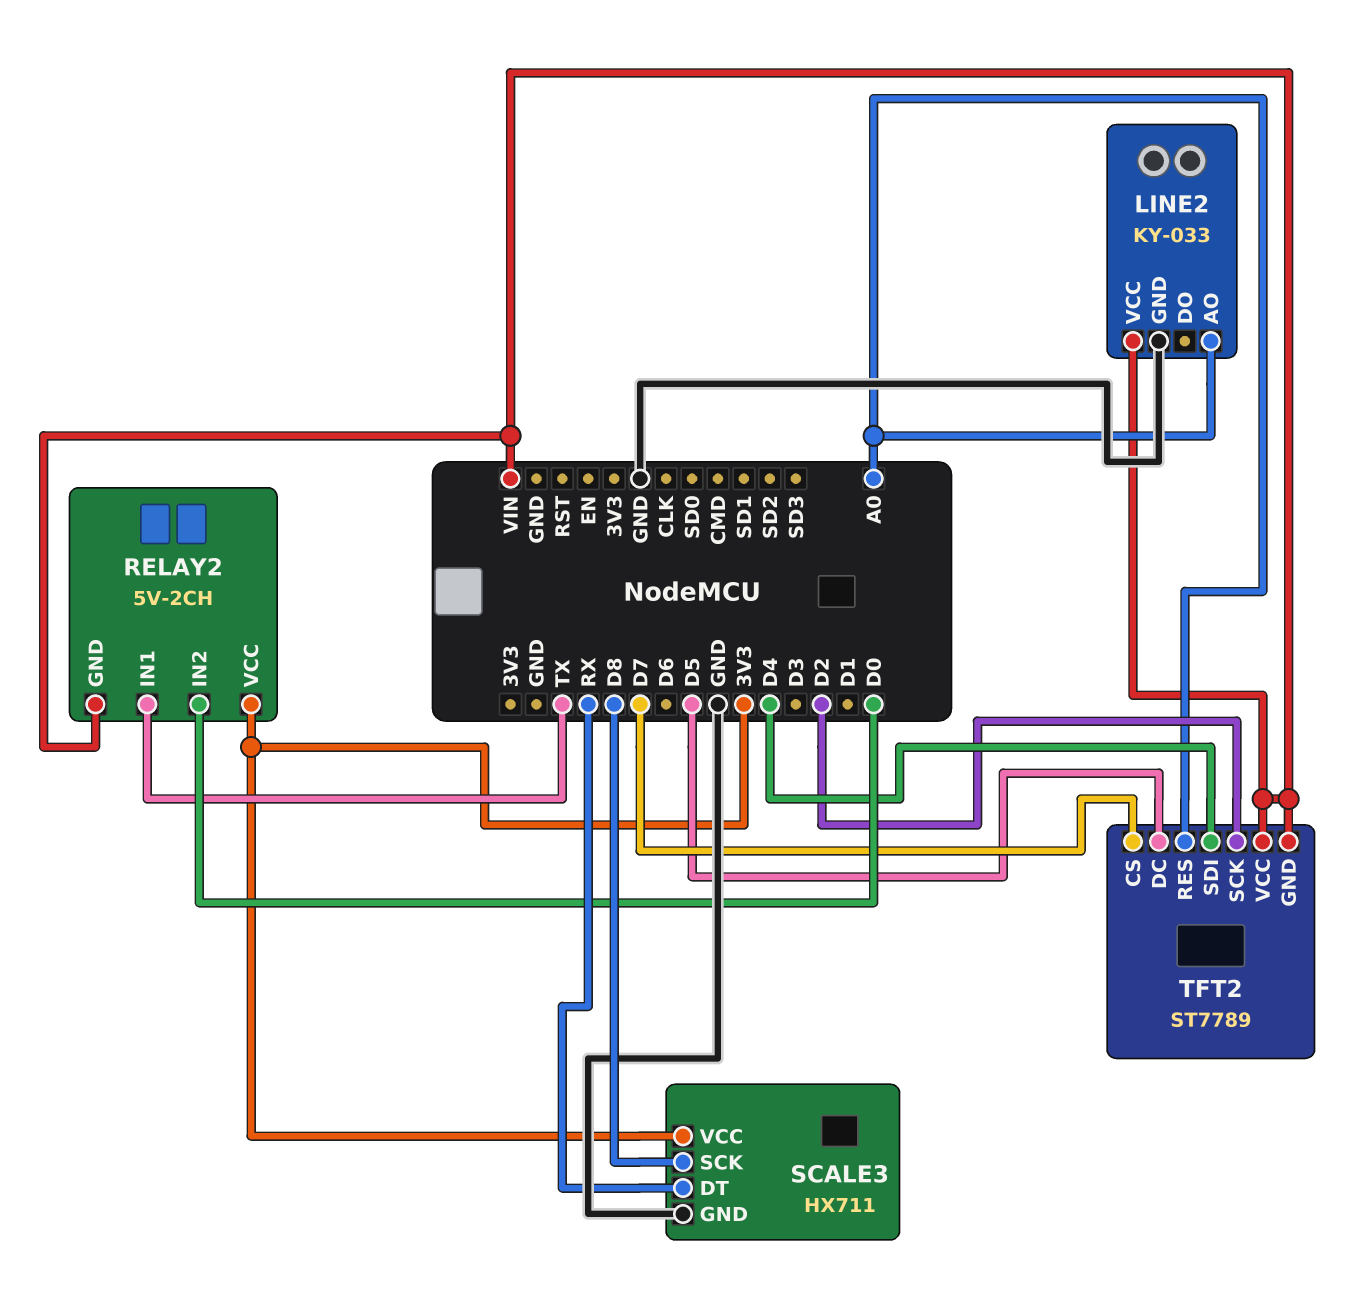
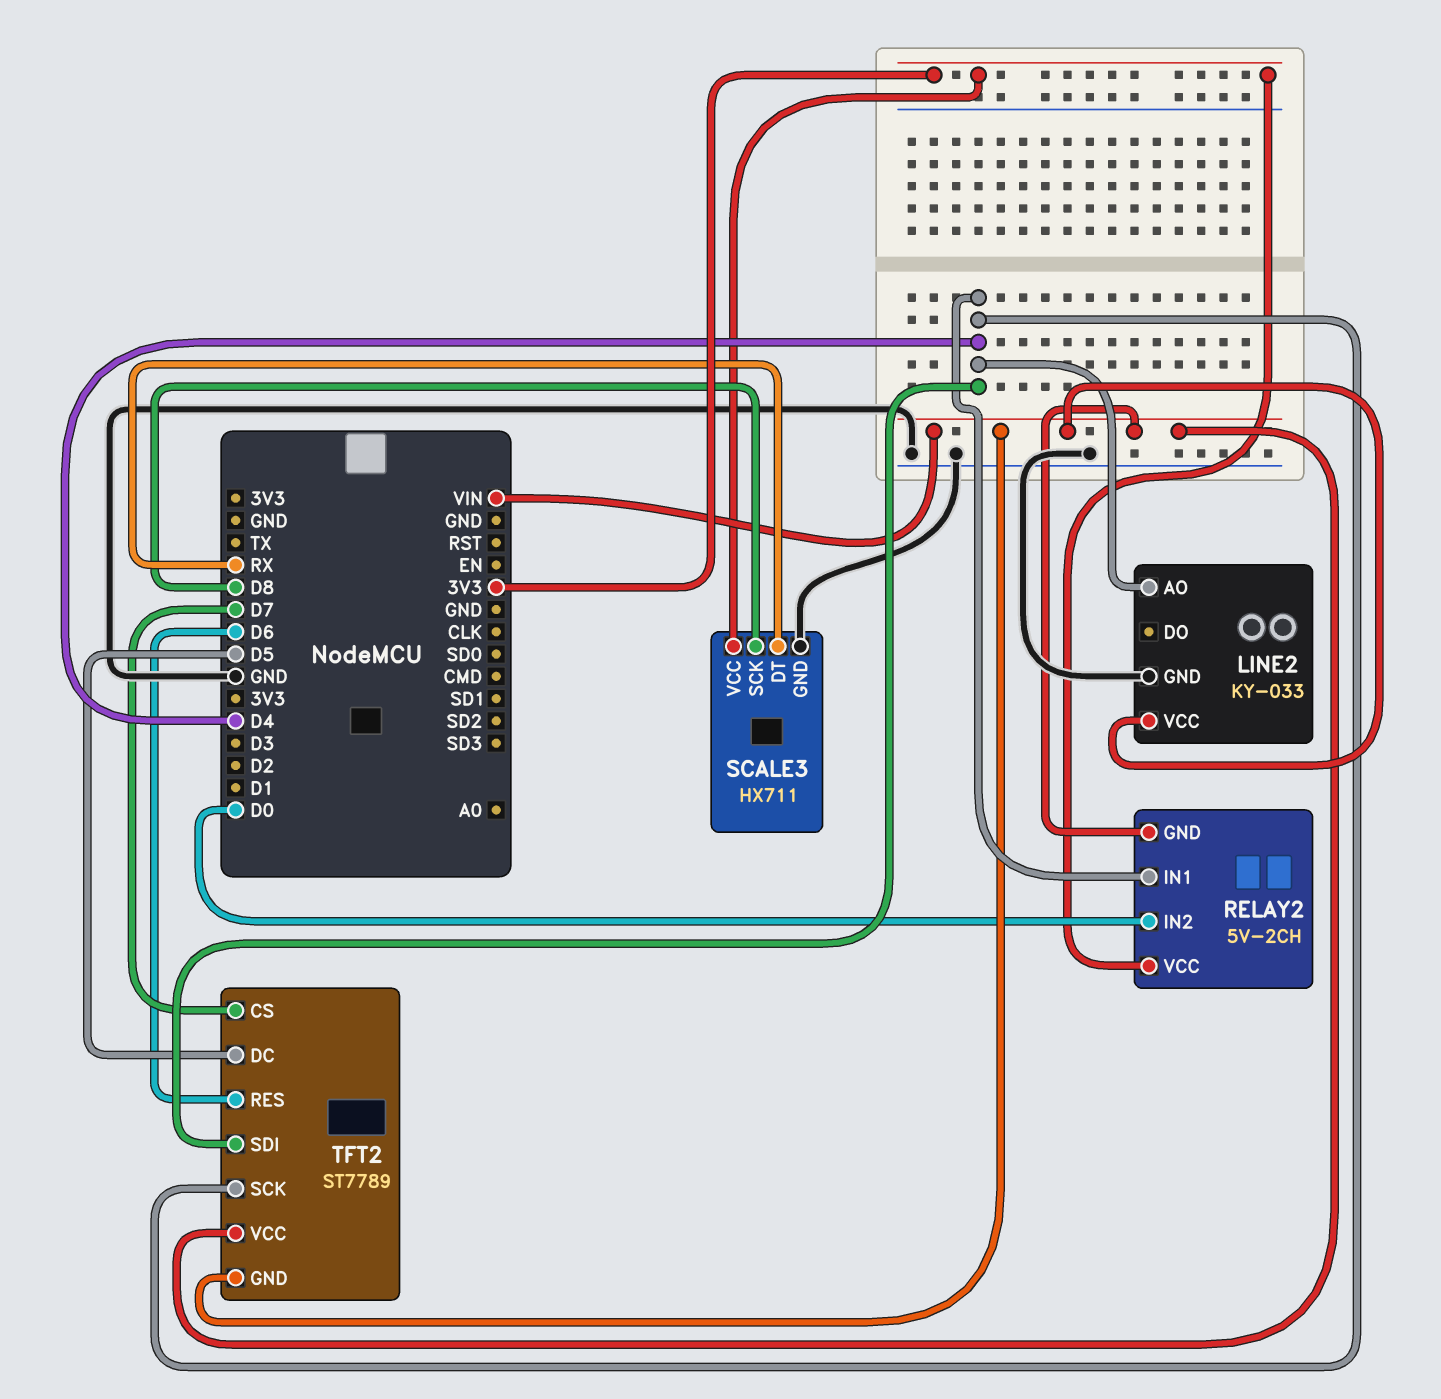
LINE2 pin AO: A0 -> D4
RELAY2 pin IN1: TX -> D4
TFT2 pin RES: A0 -> D6
TFT2 pin SCK: D2 -> D4

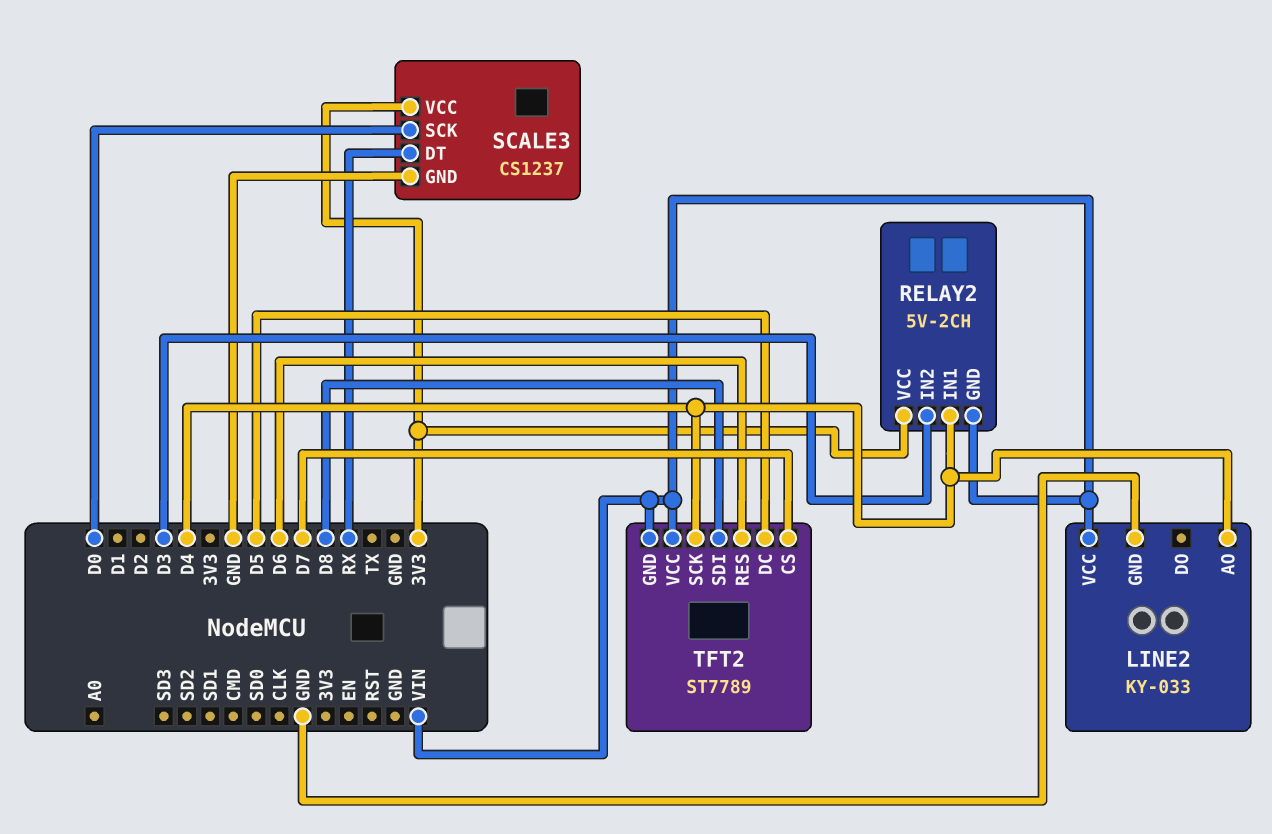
RELAY2 pin IN2: D0 -> D3
SCALE3: HX711 -> CS1237
SCALE3 pin SCK: D8 -> D0
TFT2 pin SDI: D4 -> D8

